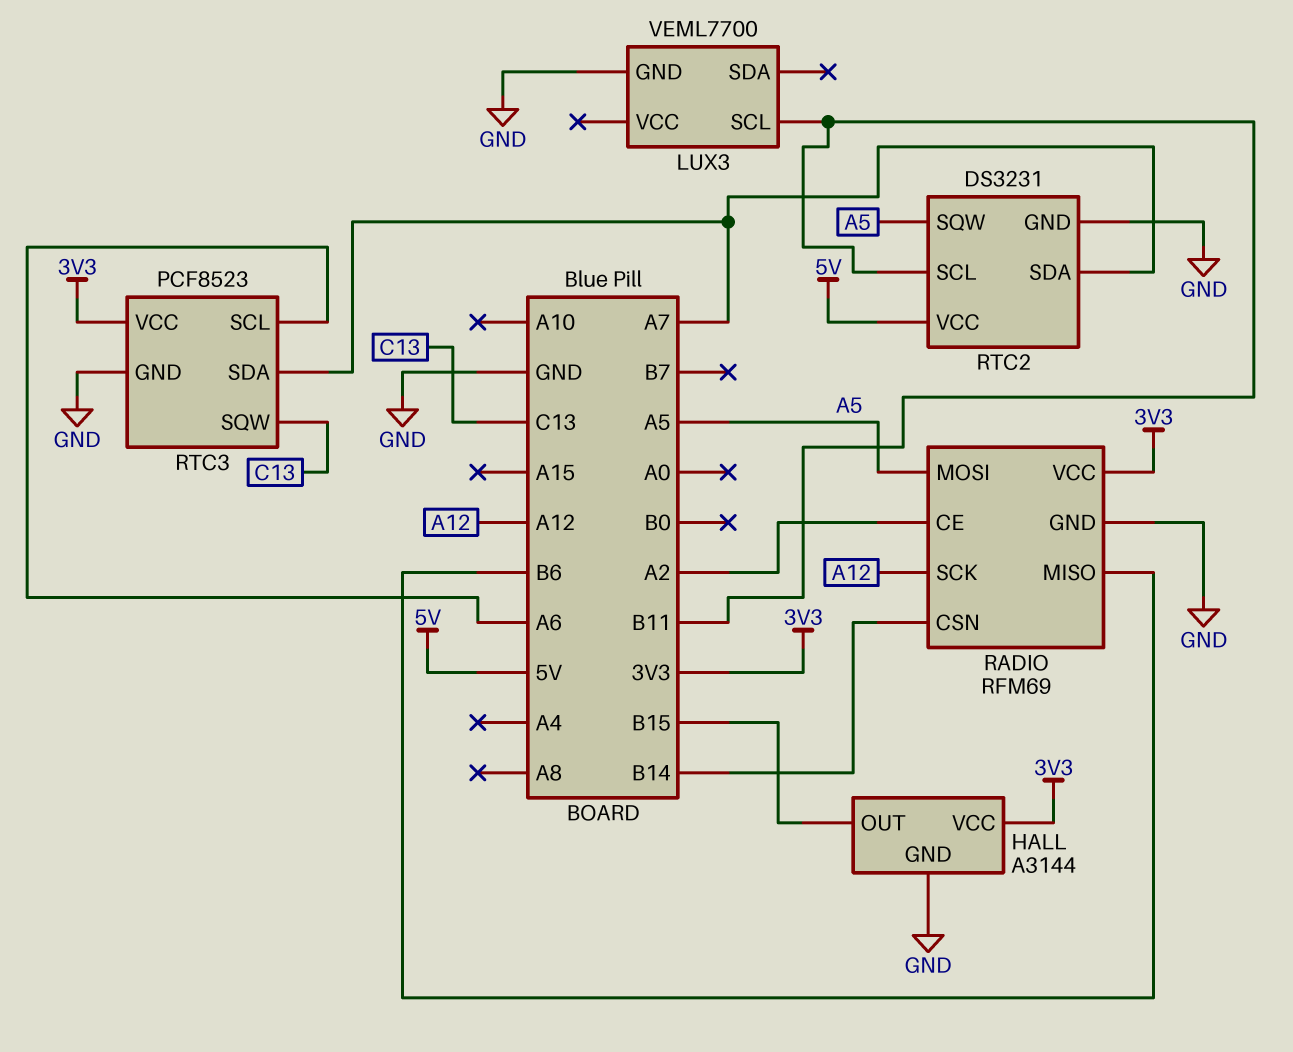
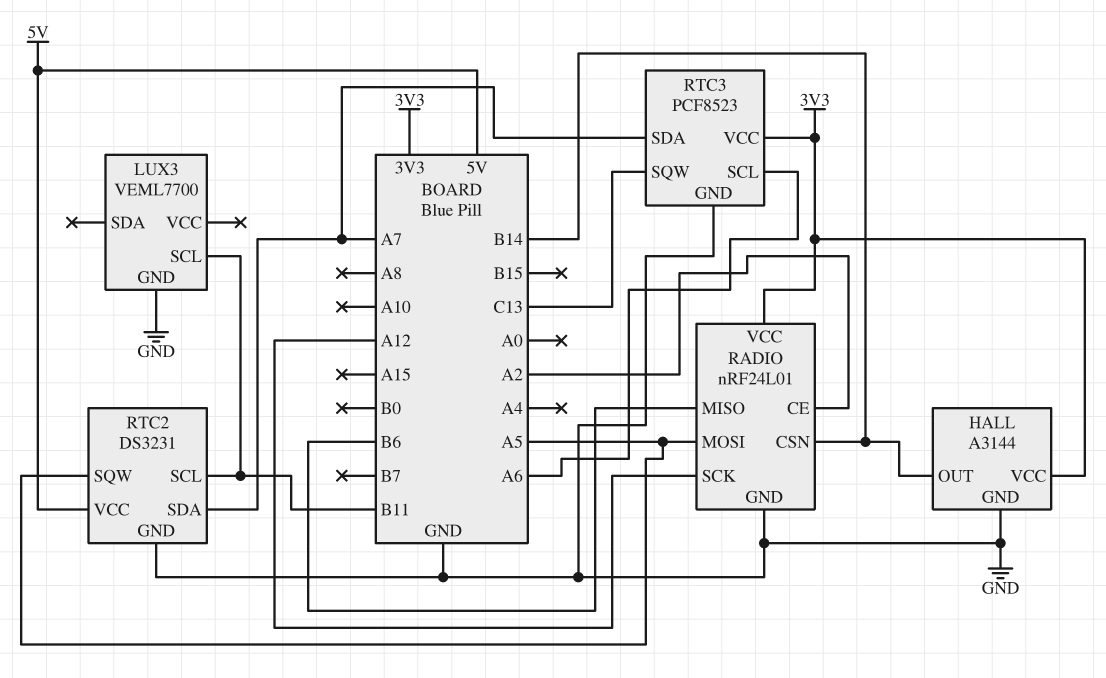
HALL pin OUT: B15 -> B14
RADIO: RFM69 -> nRF24L01

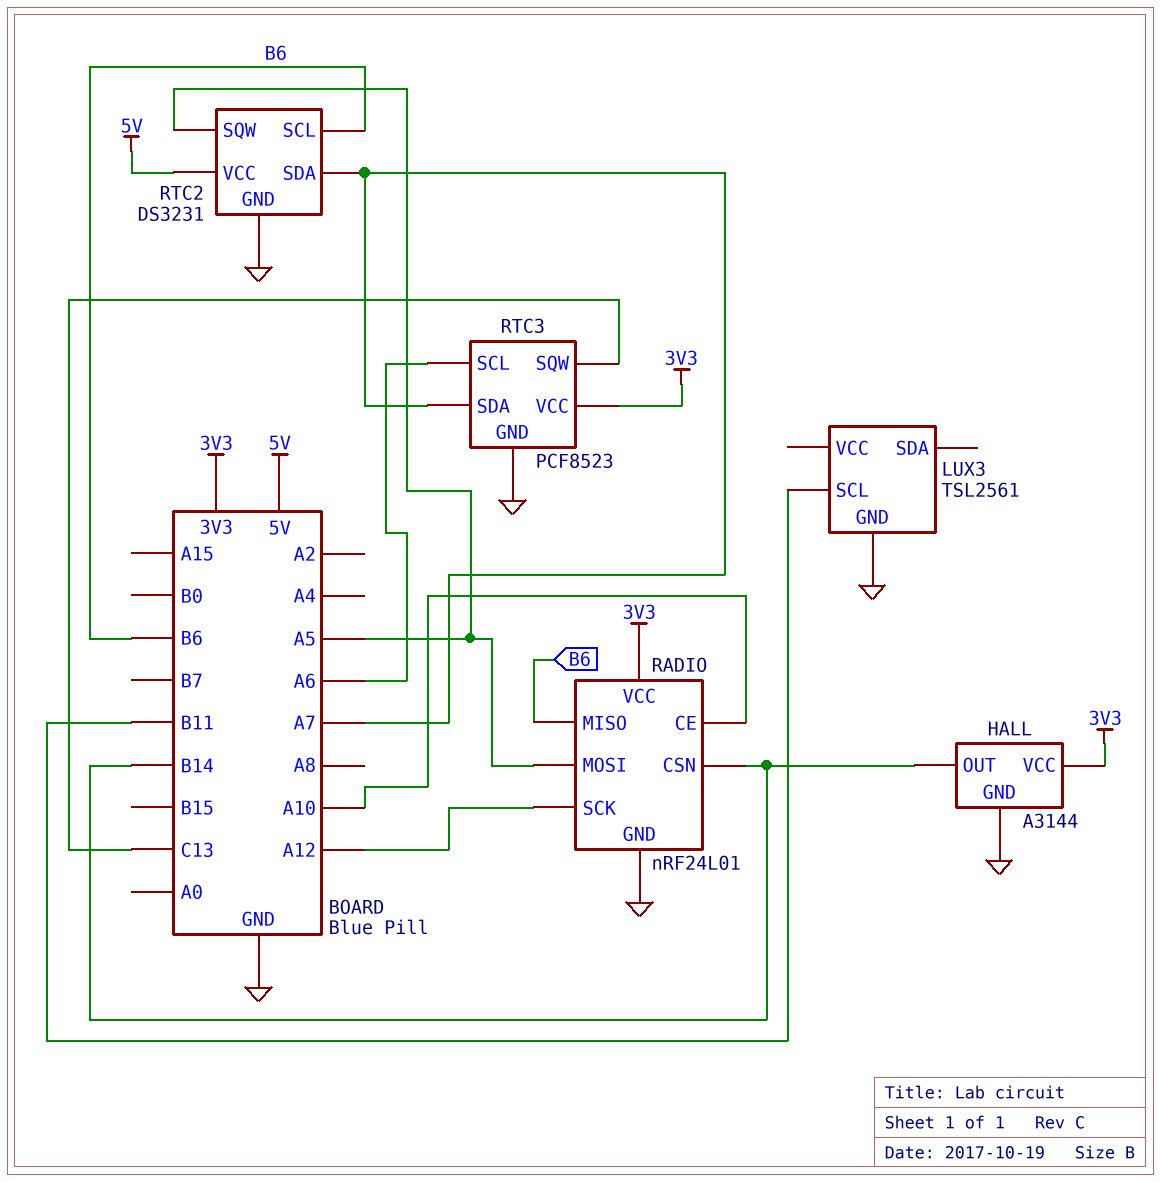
LUX3: VEML7700 -> TSL2561
RADIO pin CE: A2 -> A10
RTC2 pin SCL: B11 -> B6

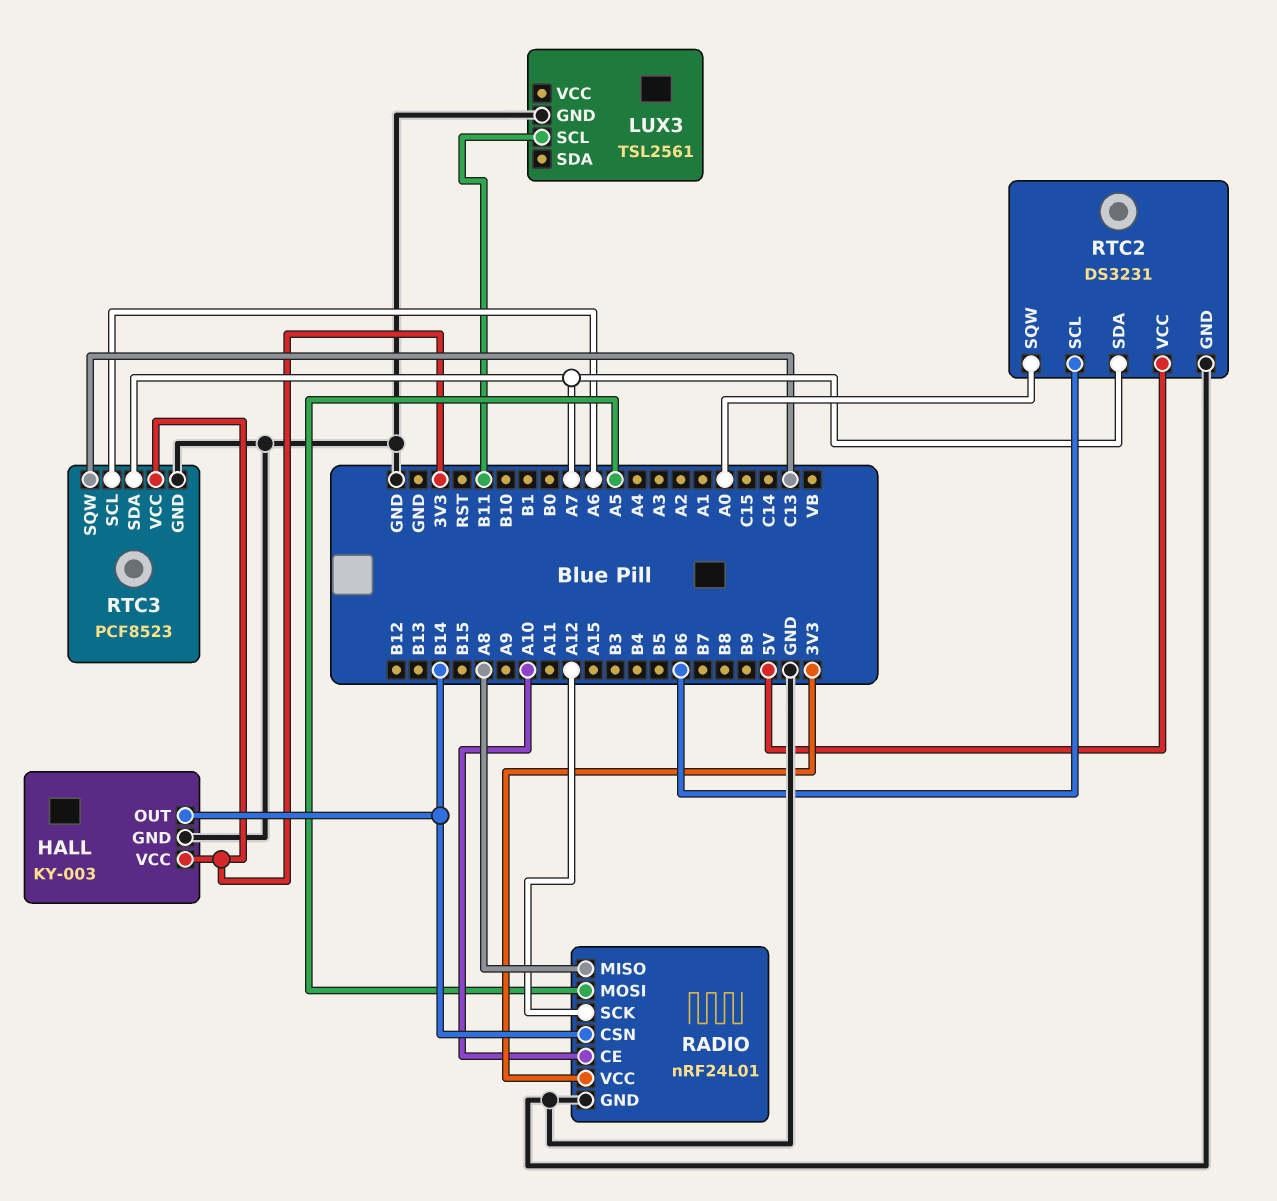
HALL: A3144 -> KY-003
RADIO pin MISO: B6 -> A8
RTC2 pin SQW: A5 -> A0

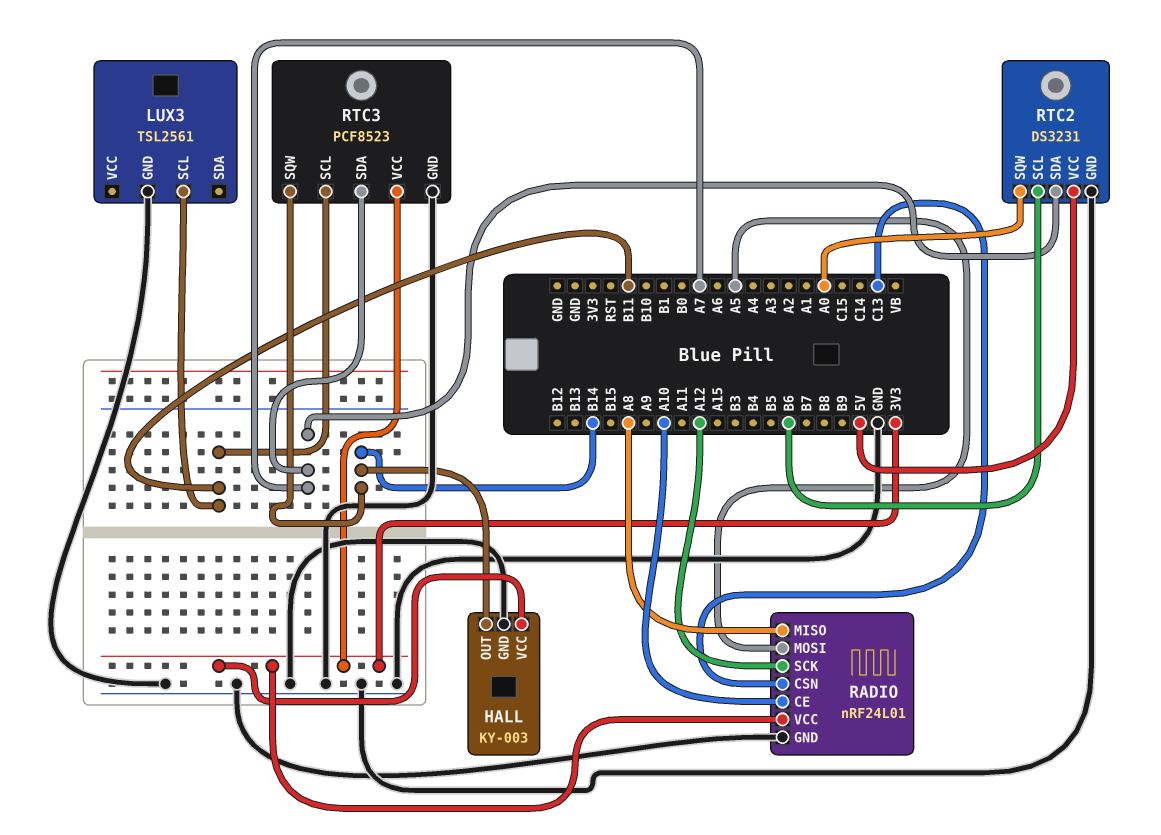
RADIO pin CSN: B14 -> C13
RTC3 pin SCL: A6 -> B11
RTC3 pin SQW: C13 -> B14

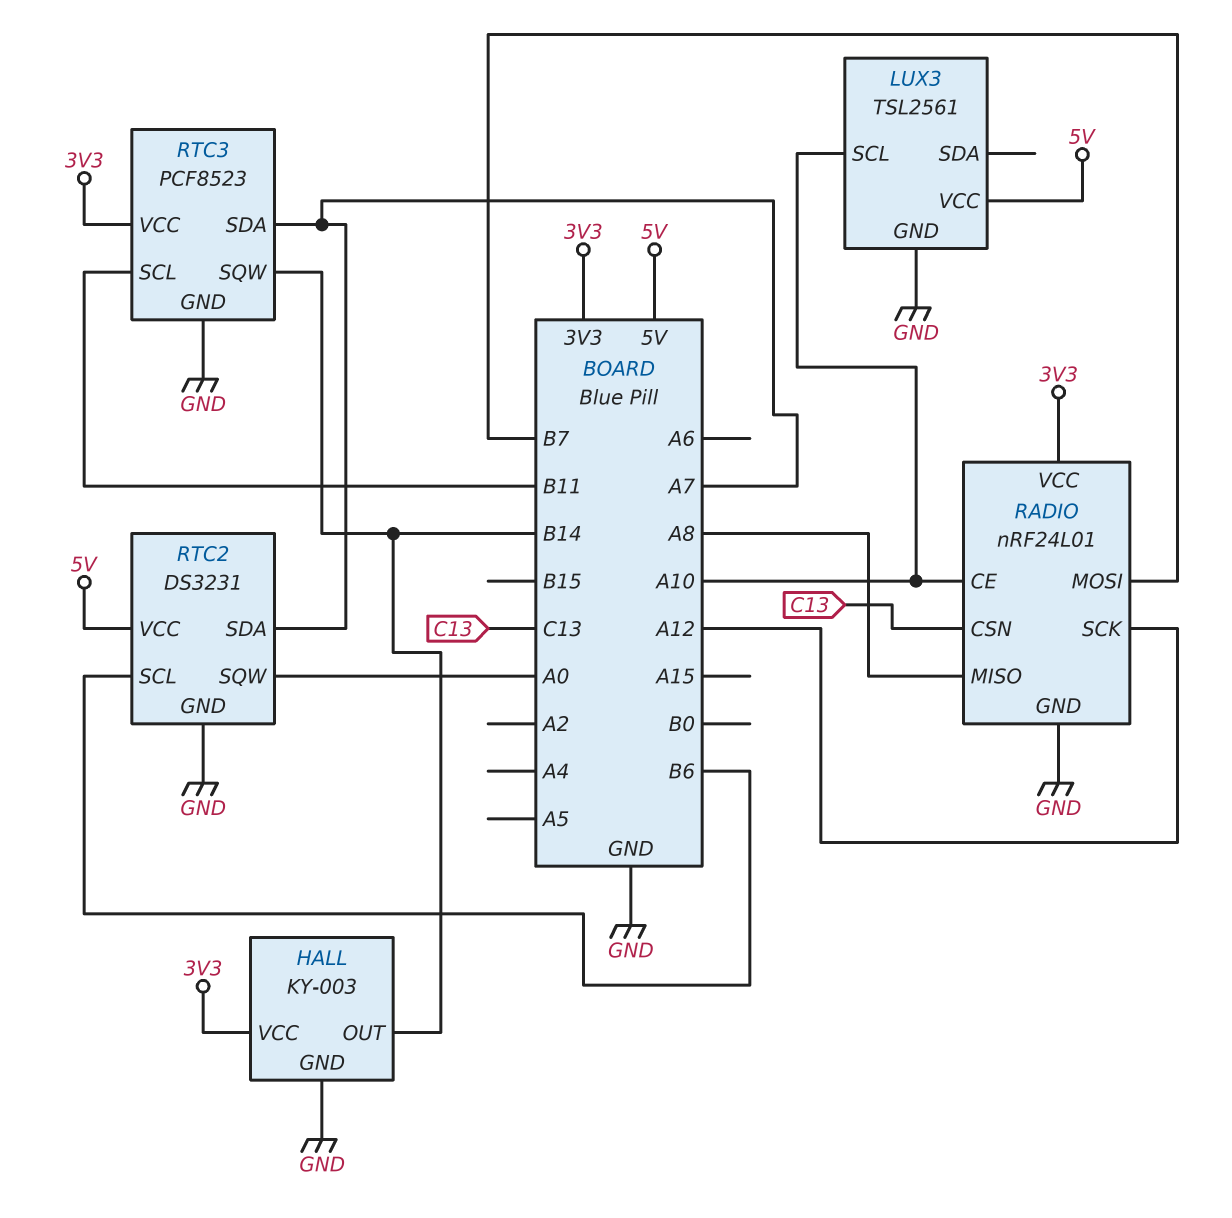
LUX3 pin SCL: B11 -> A10
LUX3 pin VCC: none -> 5V
RADIO pin MOSI: A5 -> B7

